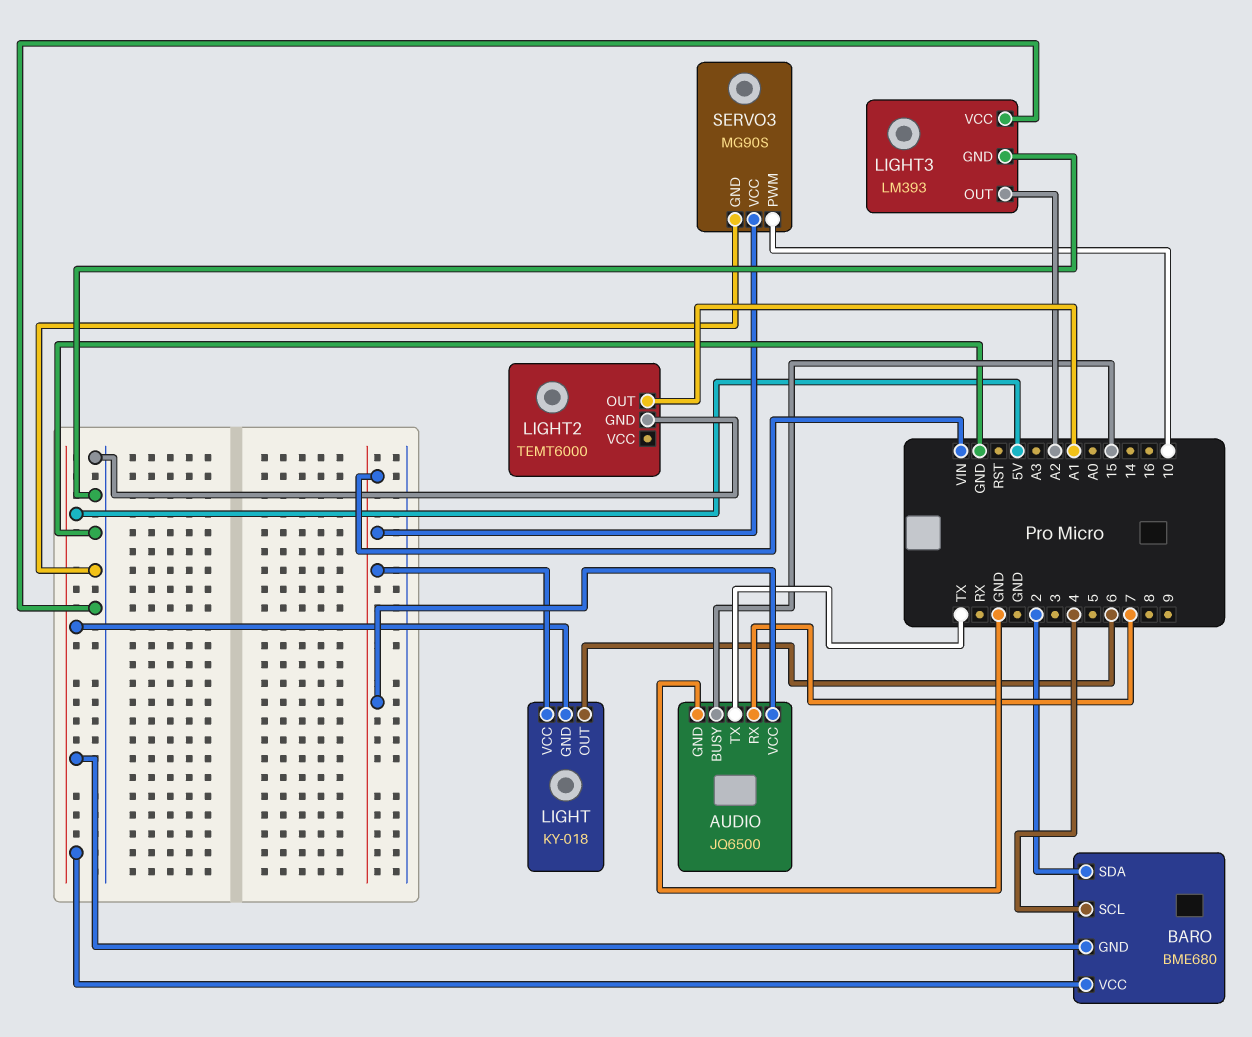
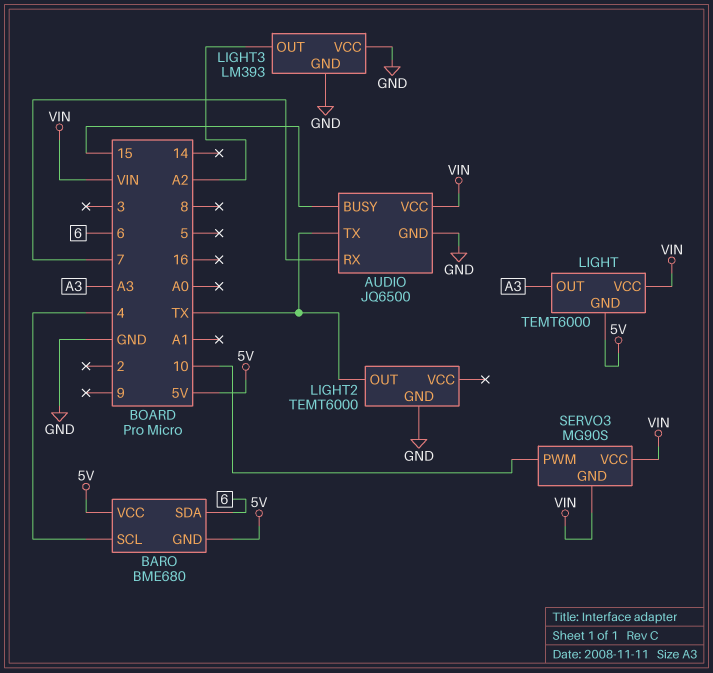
BARO pin SDA: 2 -> 6
LIGHT: KY-018 -> TEMT6000
LIGHT pin OUT: 6 -> A3
LIGHT2 pin OUT: A1 -> TX
SERVO3 pin GND: GND -> VIN

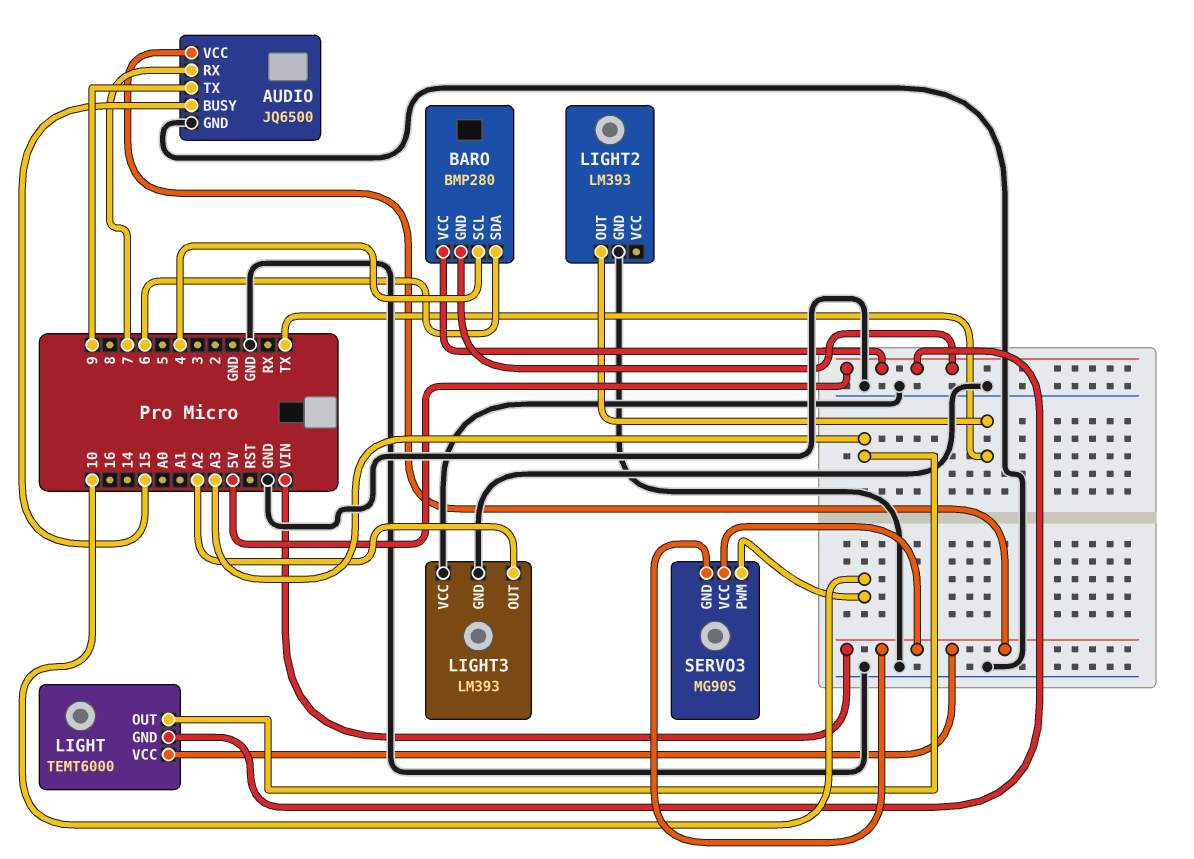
AUDIO pin TX: TX -> 9
BARO: BME680 -> BMP280
LIGHT2: TEMT6000 -> LM393

